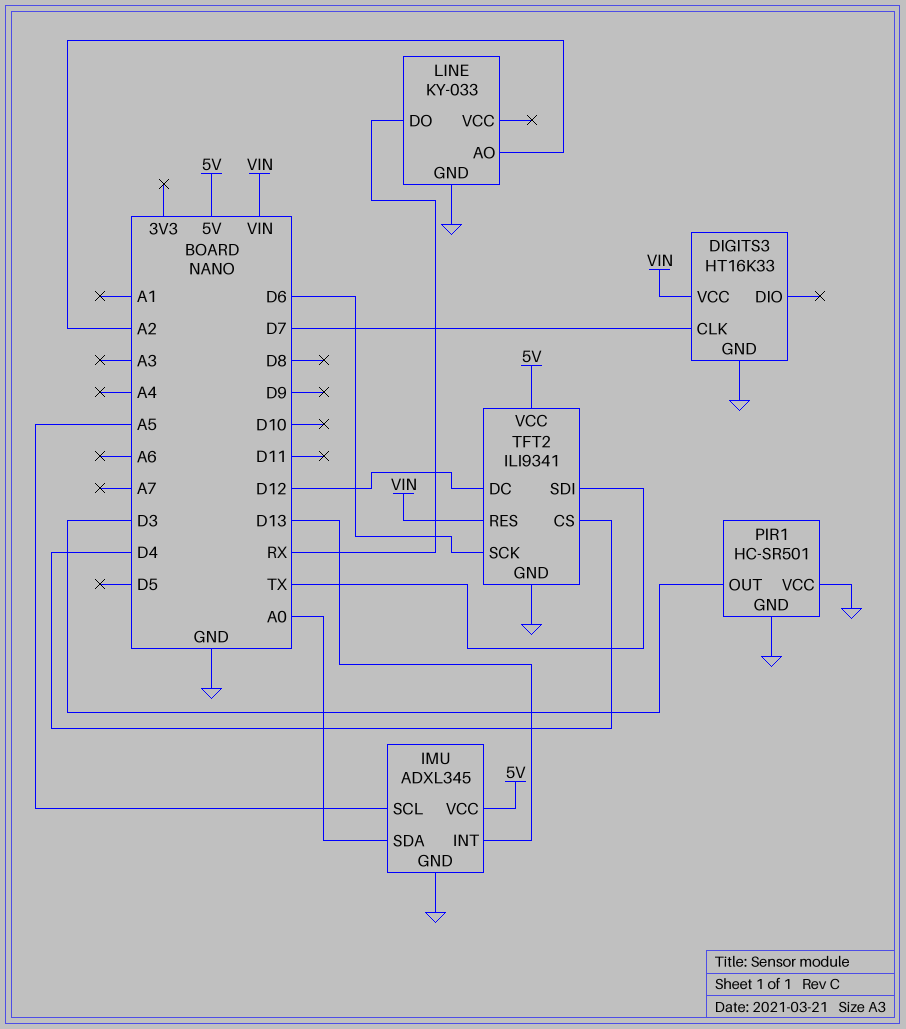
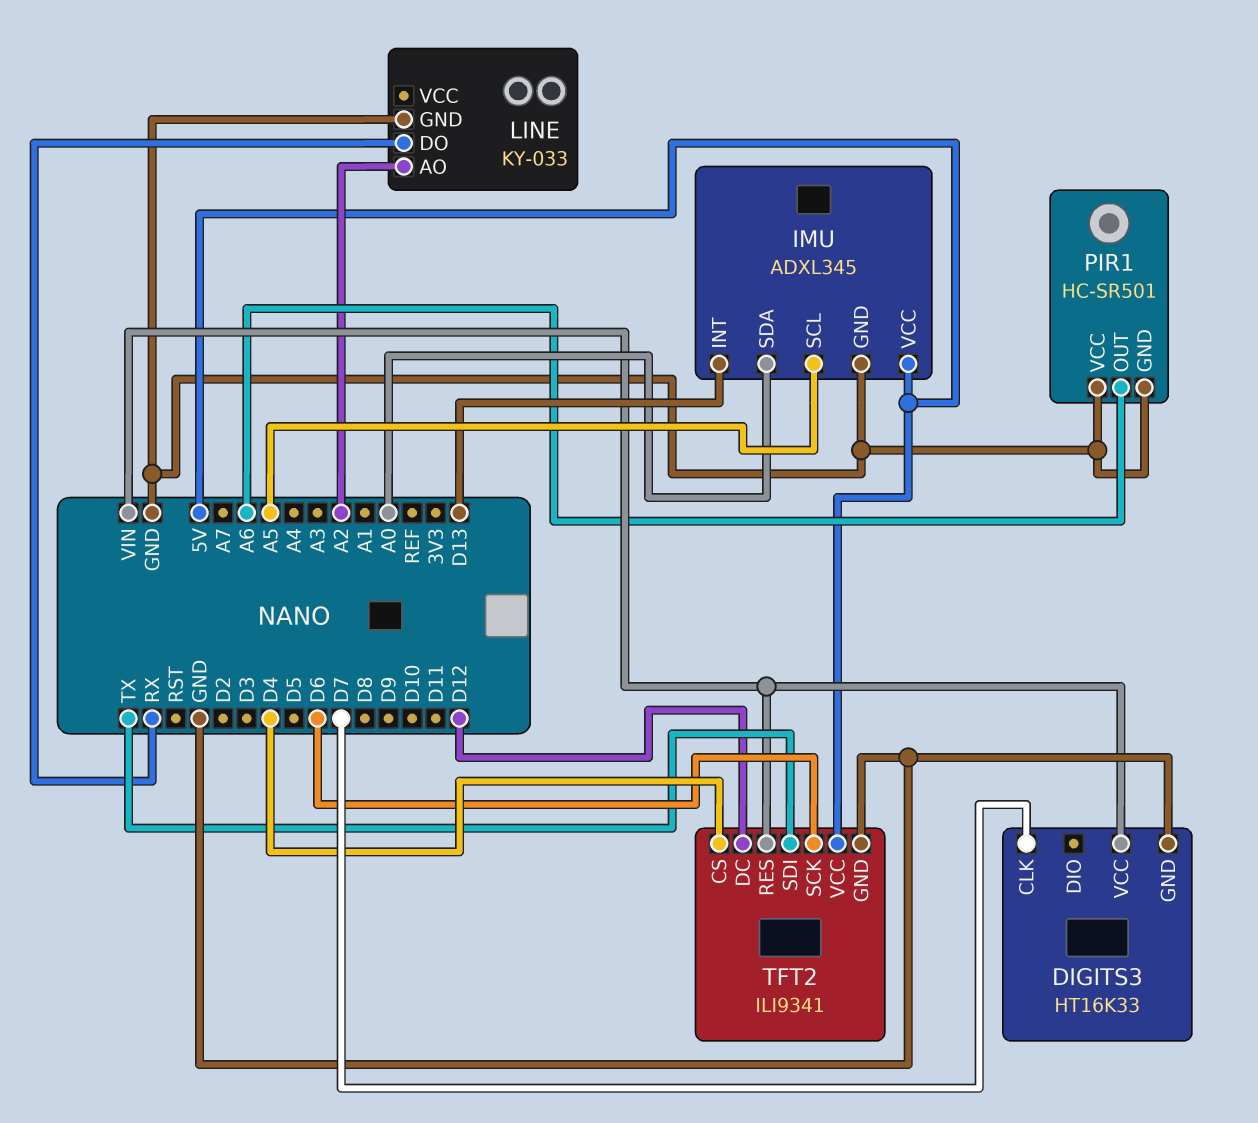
PIR1 pin OUT: D3 -> A6

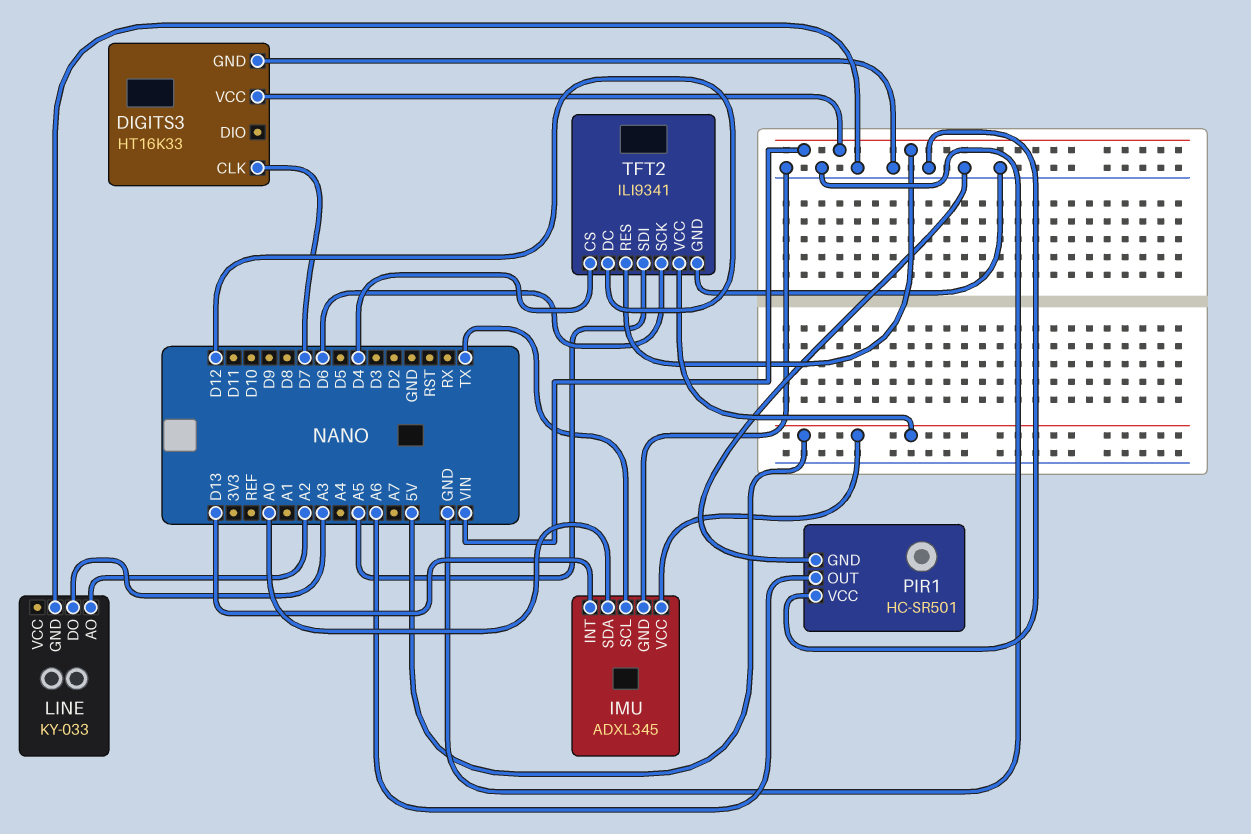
IMU pin SCL: A5 -> TX
LINE pin DO: RX -> A3
TFT2 pin SDI: TX -> A5

